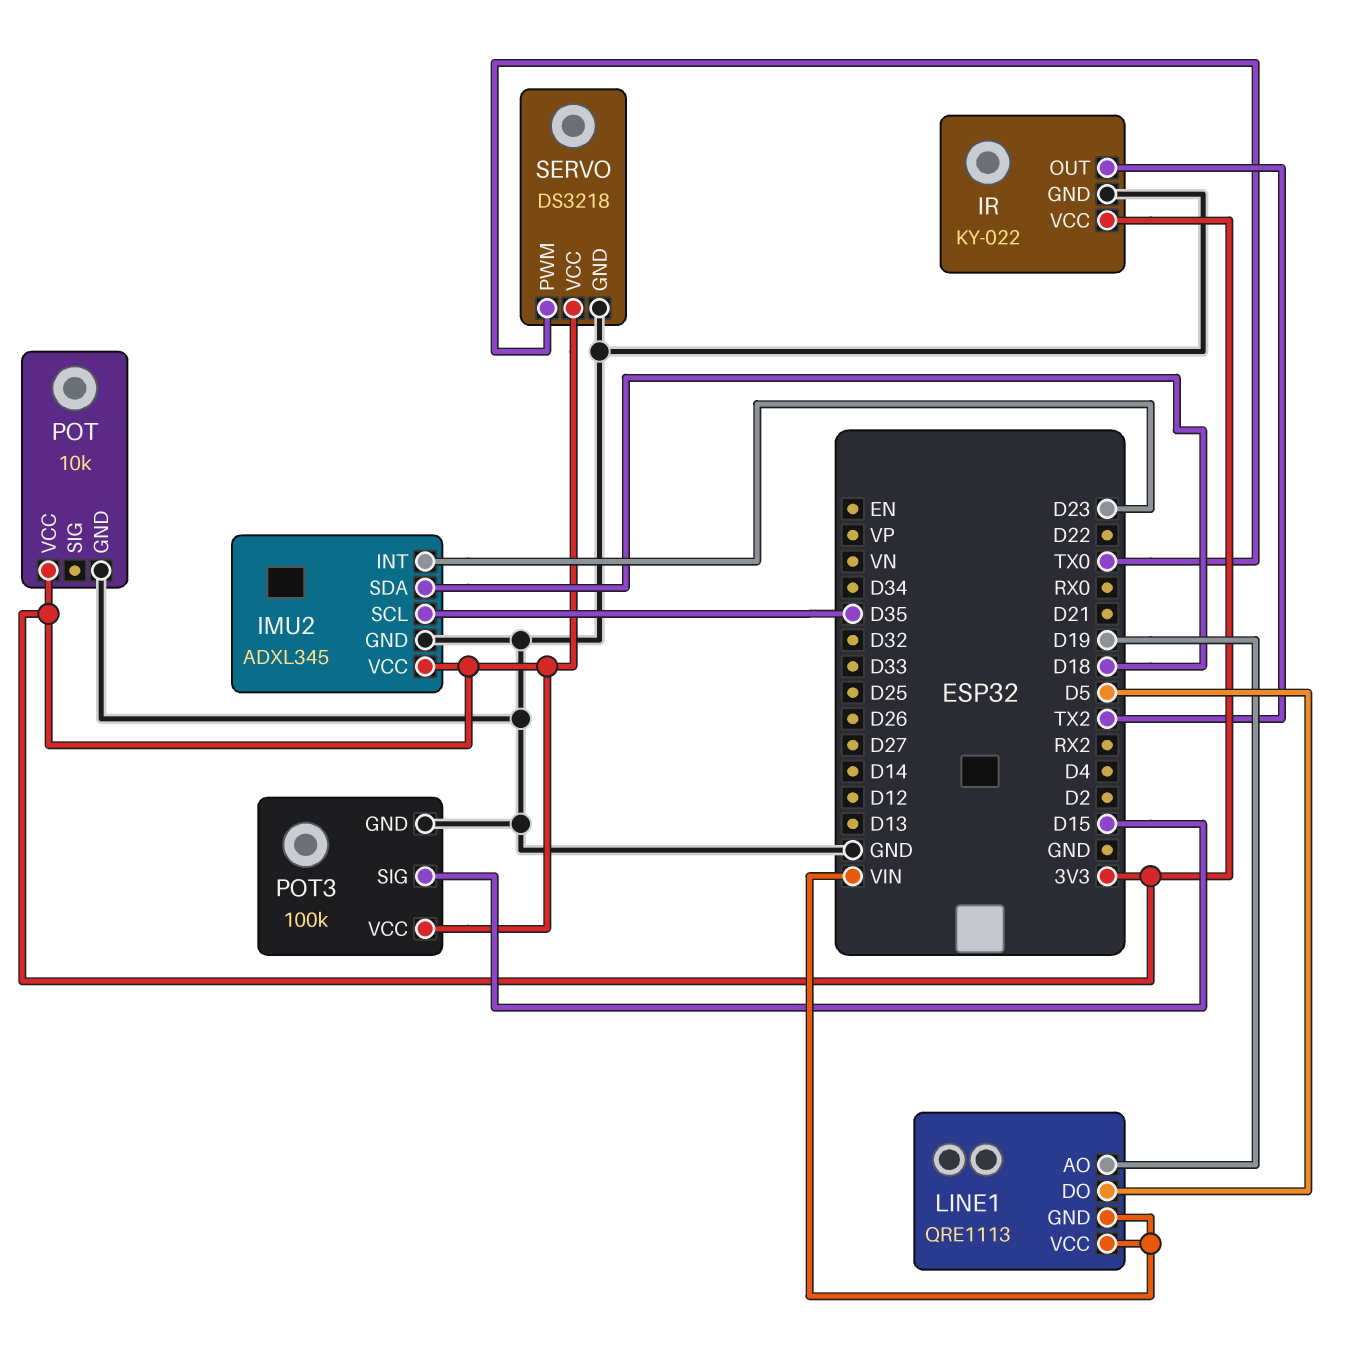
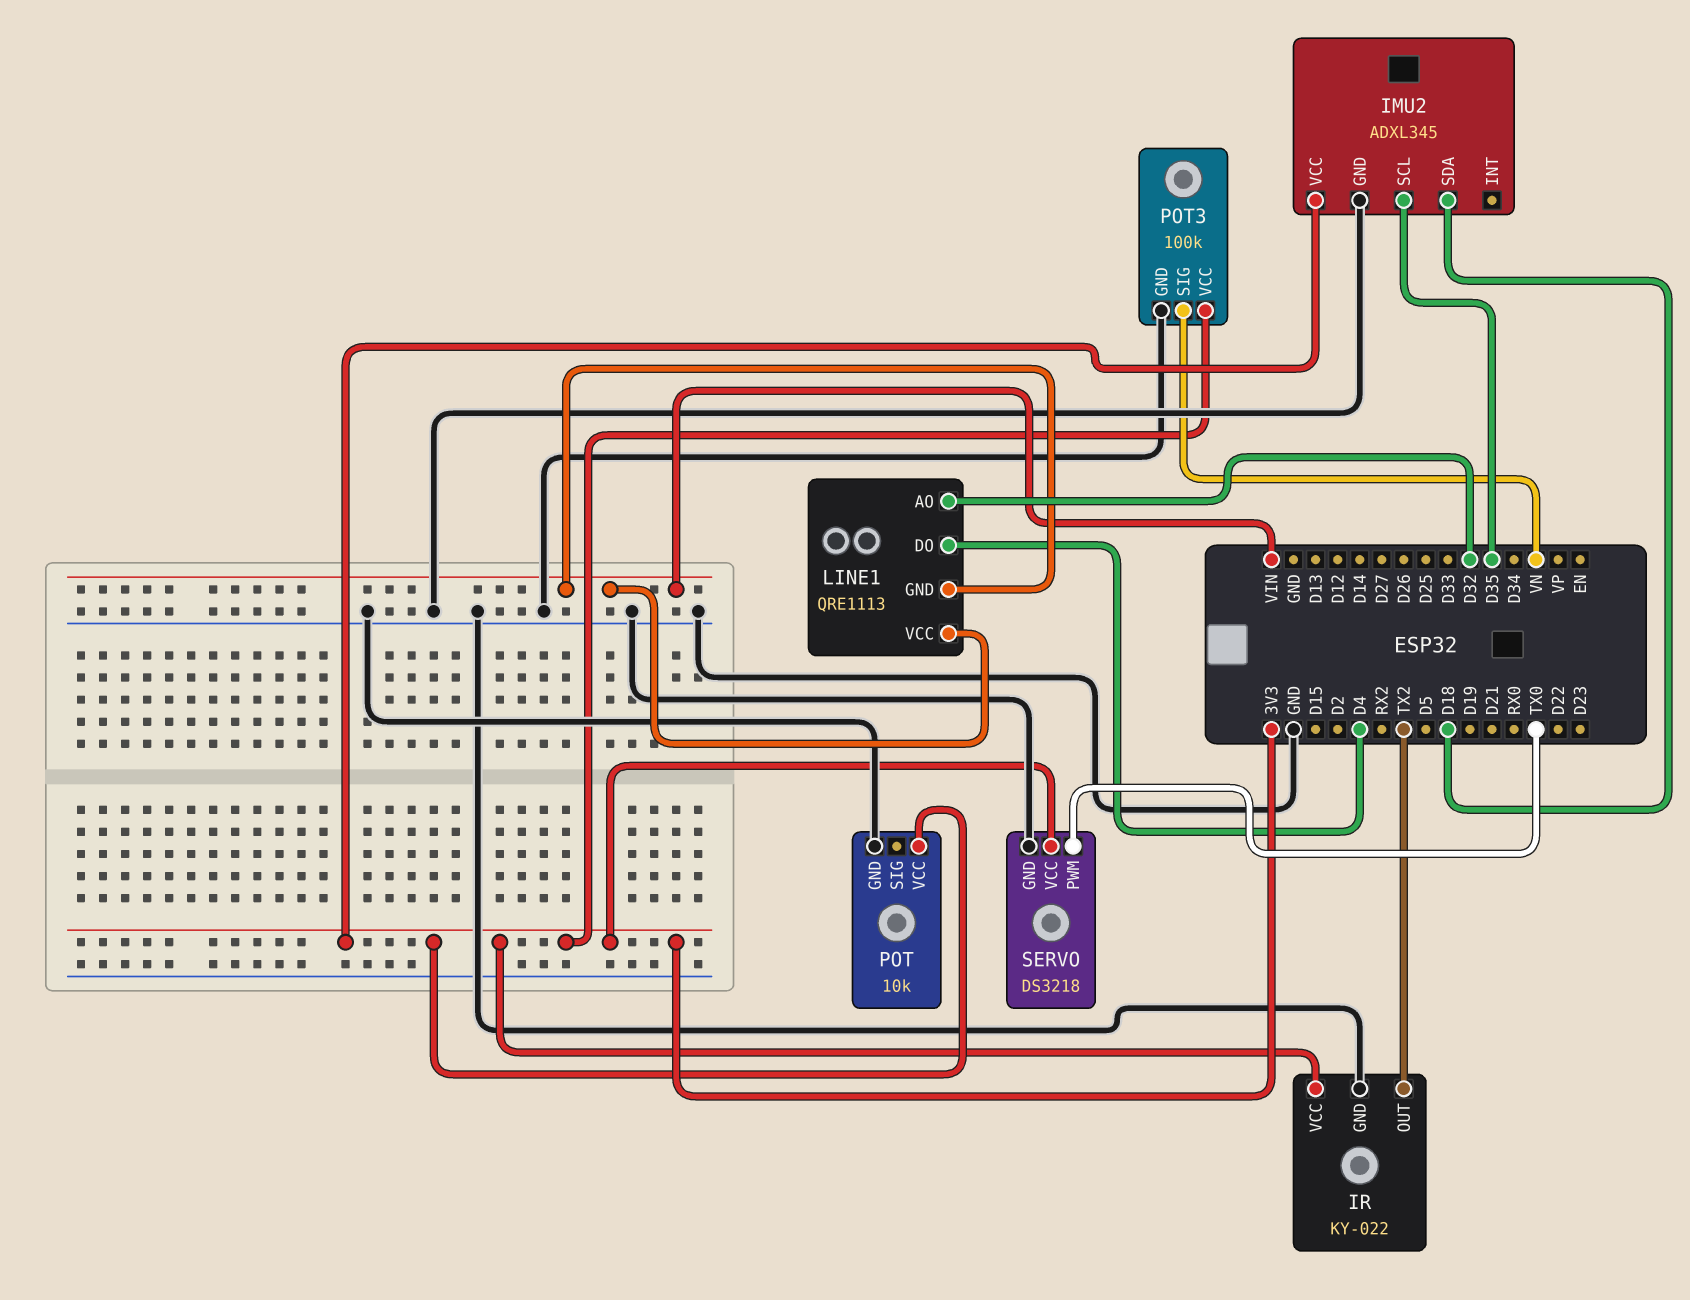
IMU2 pin INT: D23 -> none
LINE1 pin AO: D19 -> D32
LINE1 pin DO: D5 -> D4
POT3 pin SIG: D15 -> VN

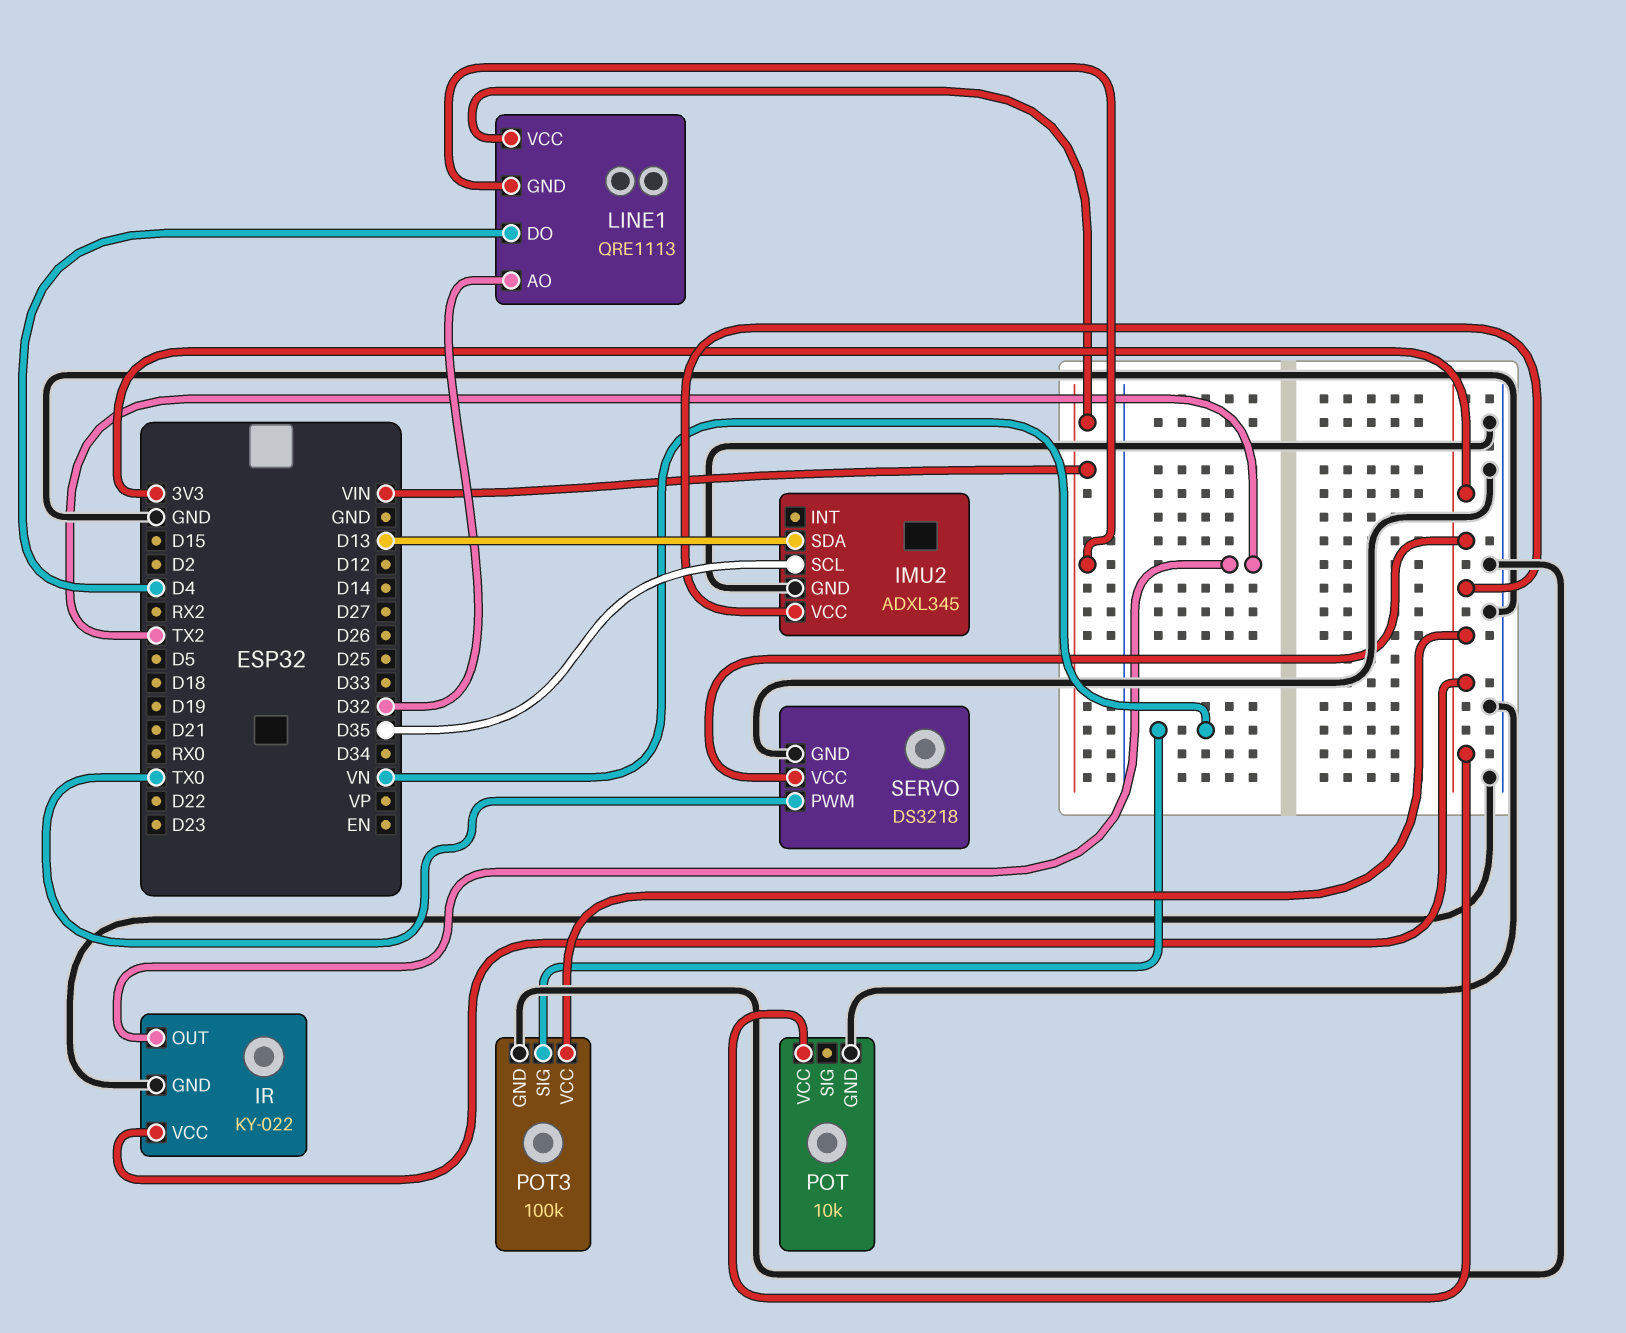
IMU2 pin SDA: D18 -> D13

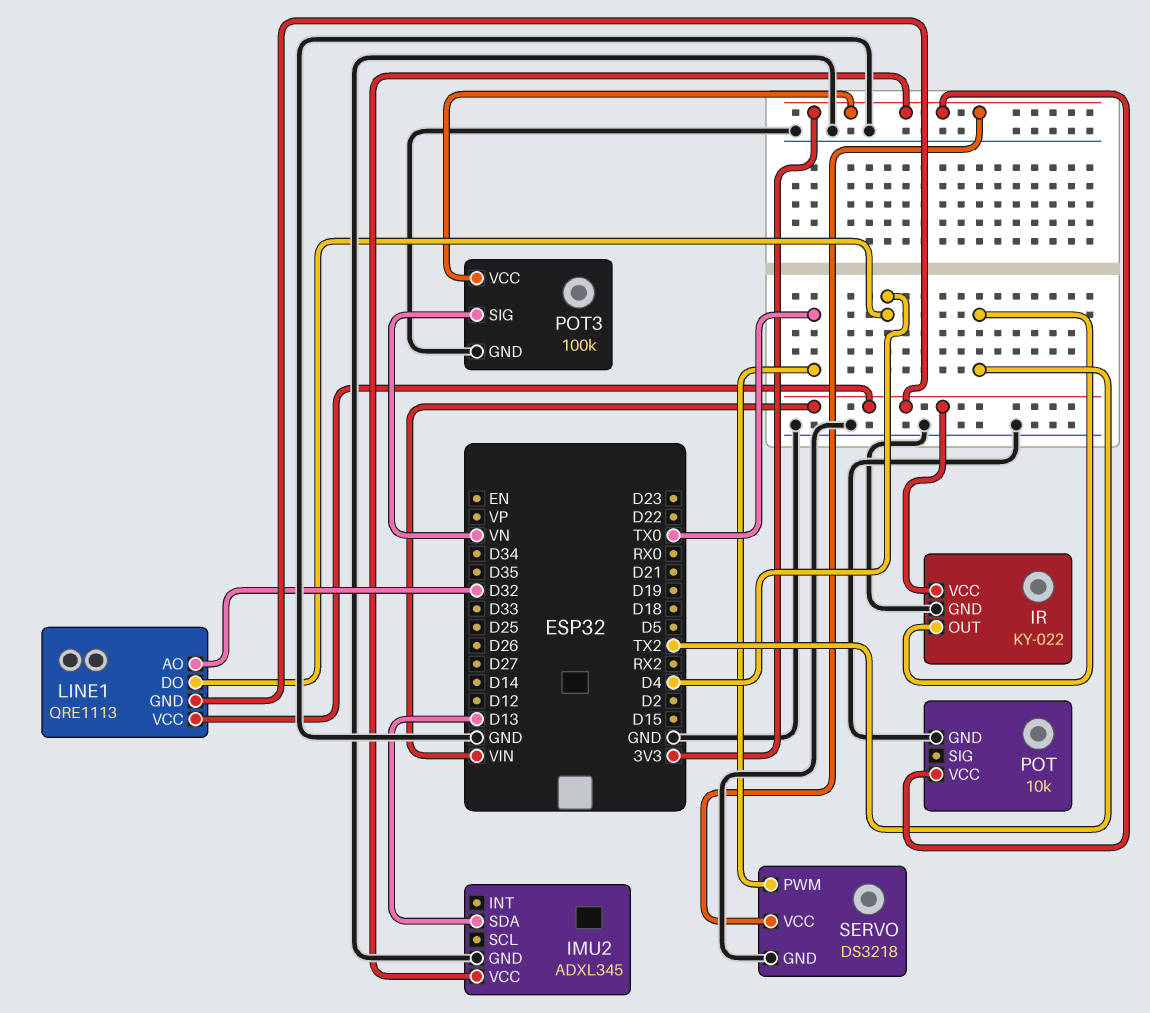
IMU2 pin SCL: D35 -> none
IR pin VCC: 3V3 -> VIN

